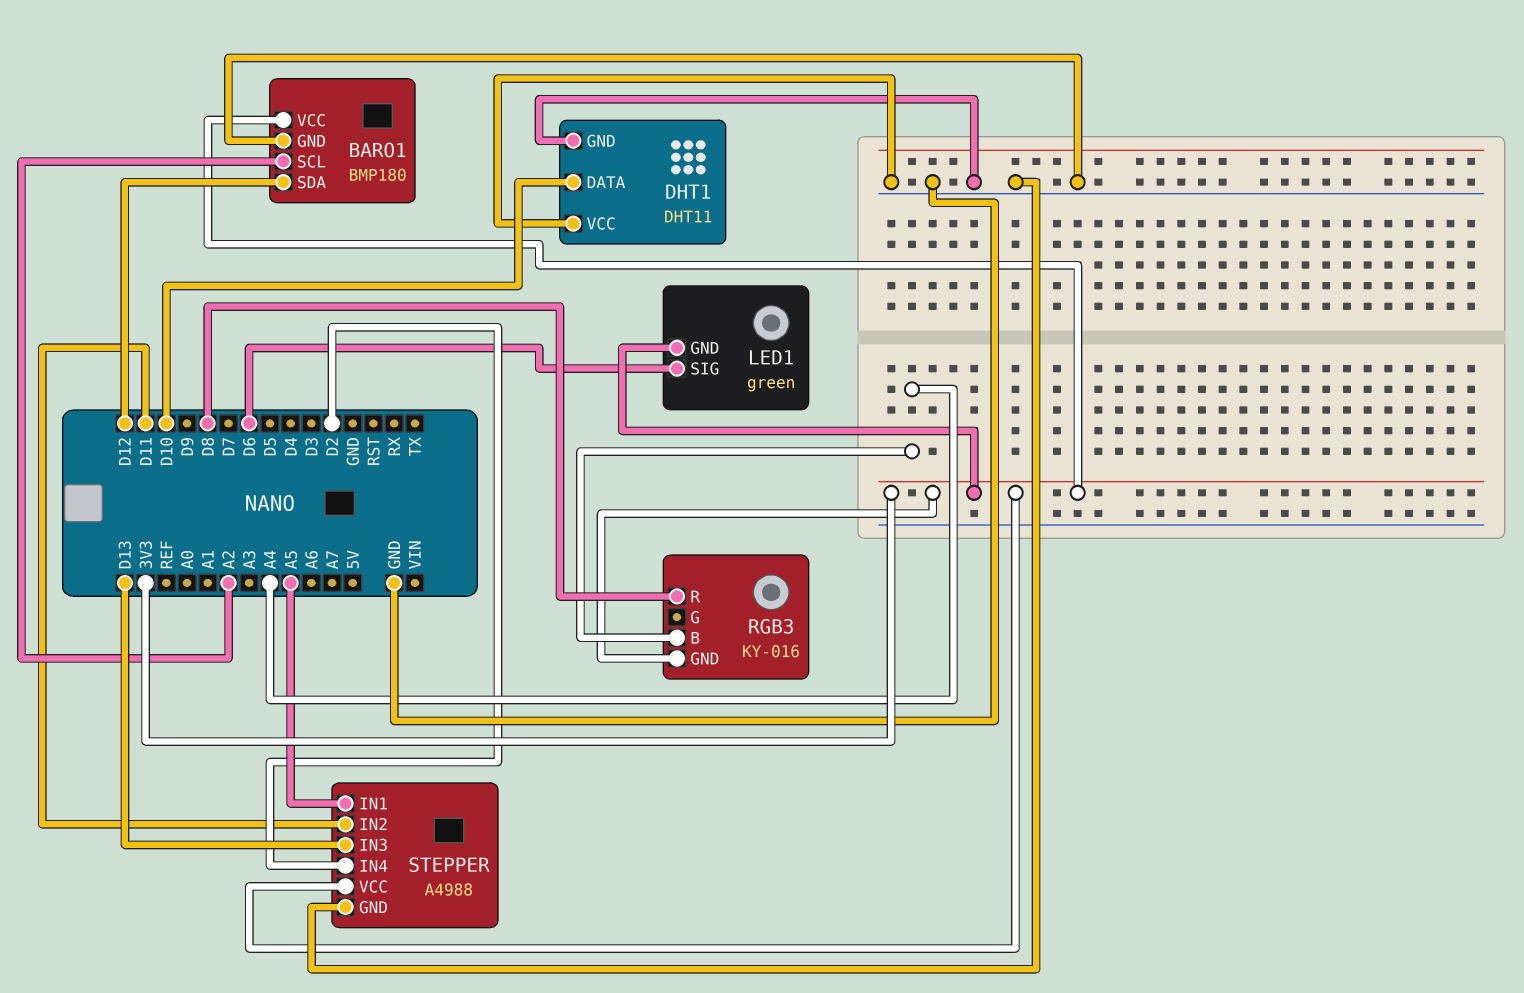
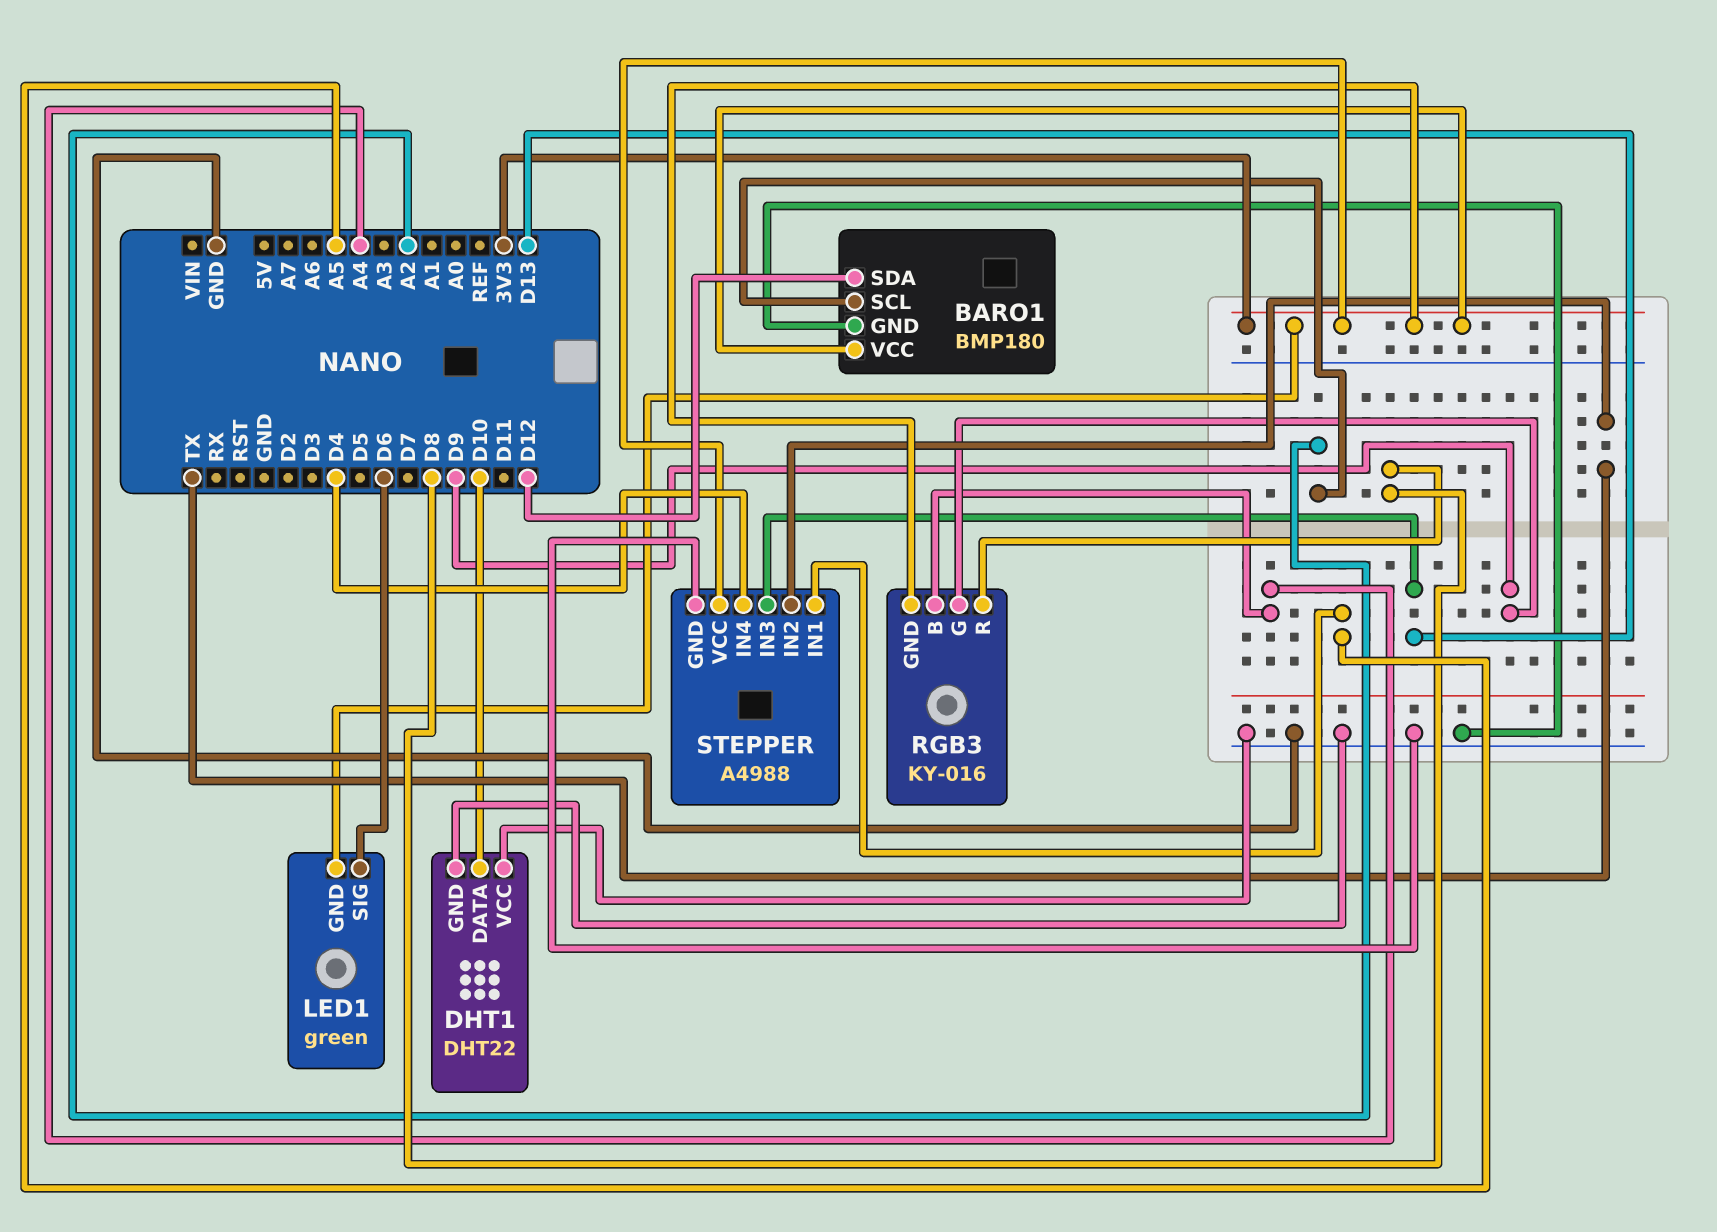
DHT1: DHT11 -> DHT22
RGB3 pin G: none -> D9
STEPPER pin IN2: D11 -> TX
STEPPER pin IN4: D2 -> D4

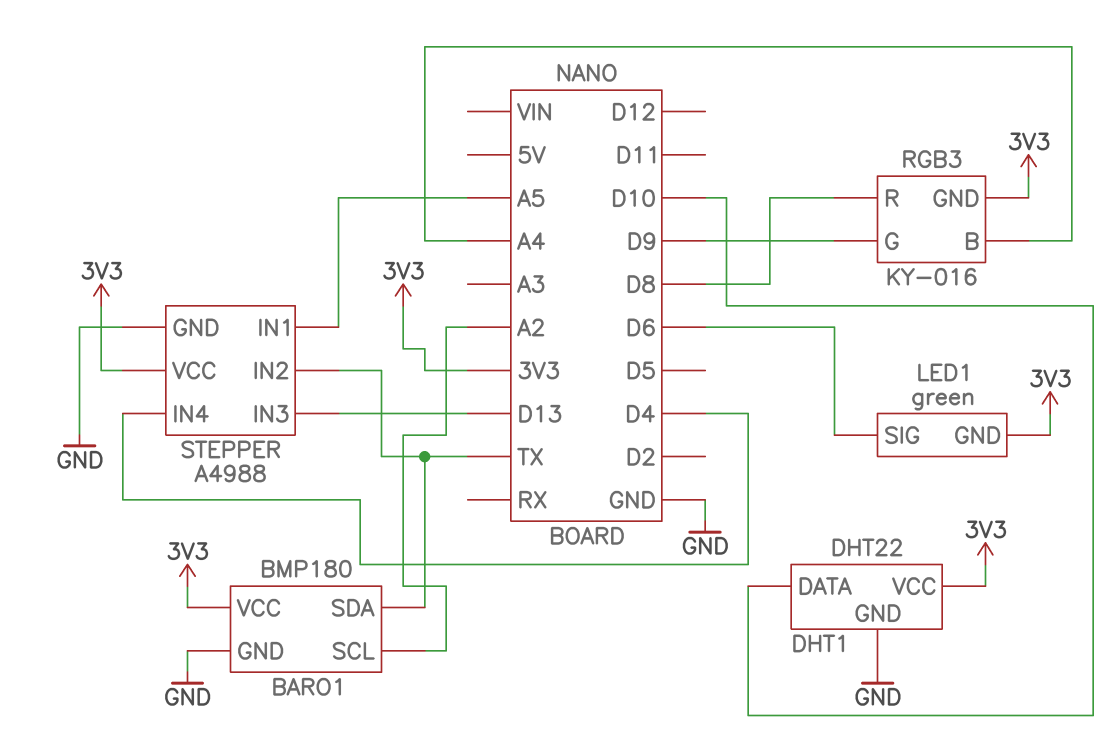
BARO1 pin SDA: D12 -> TX
DHT1 pin VCC: GND -> 3V3

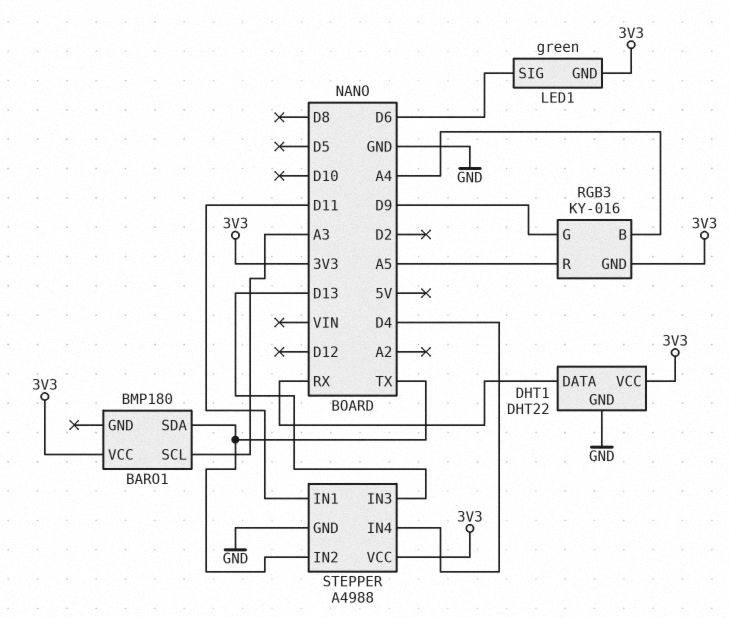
BARO1 pin GND: GND -> none
BARO1 pin SCL: A2 -> A3
DHT1 pin DATA: D10 -> RX
RGB3 pin R: D8 -> A5
STEPPER pin IN1: A5 -> D11

